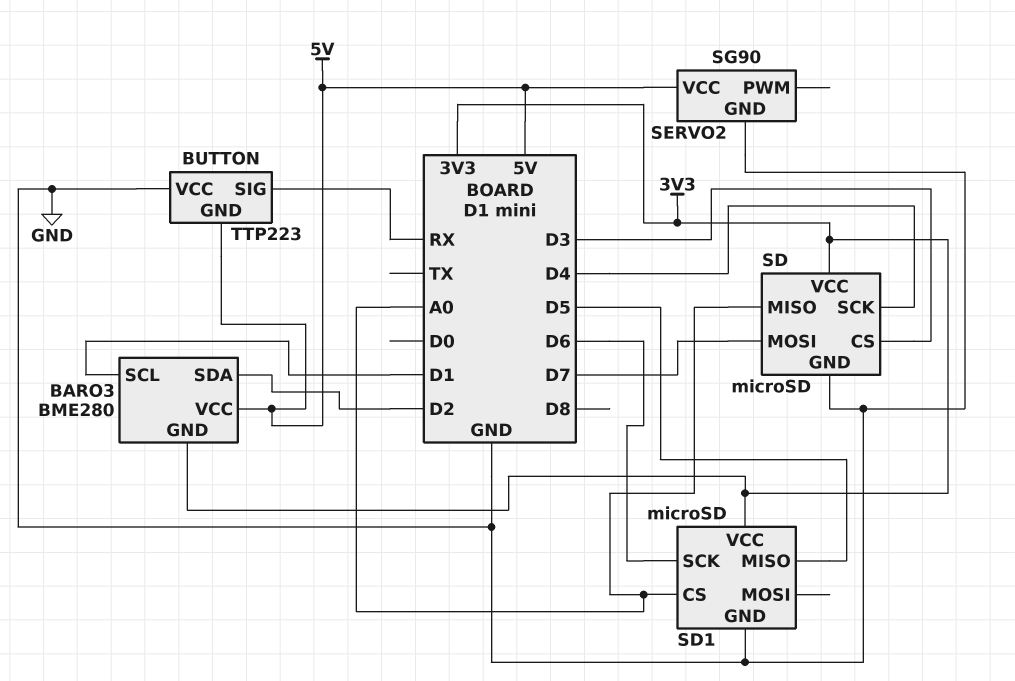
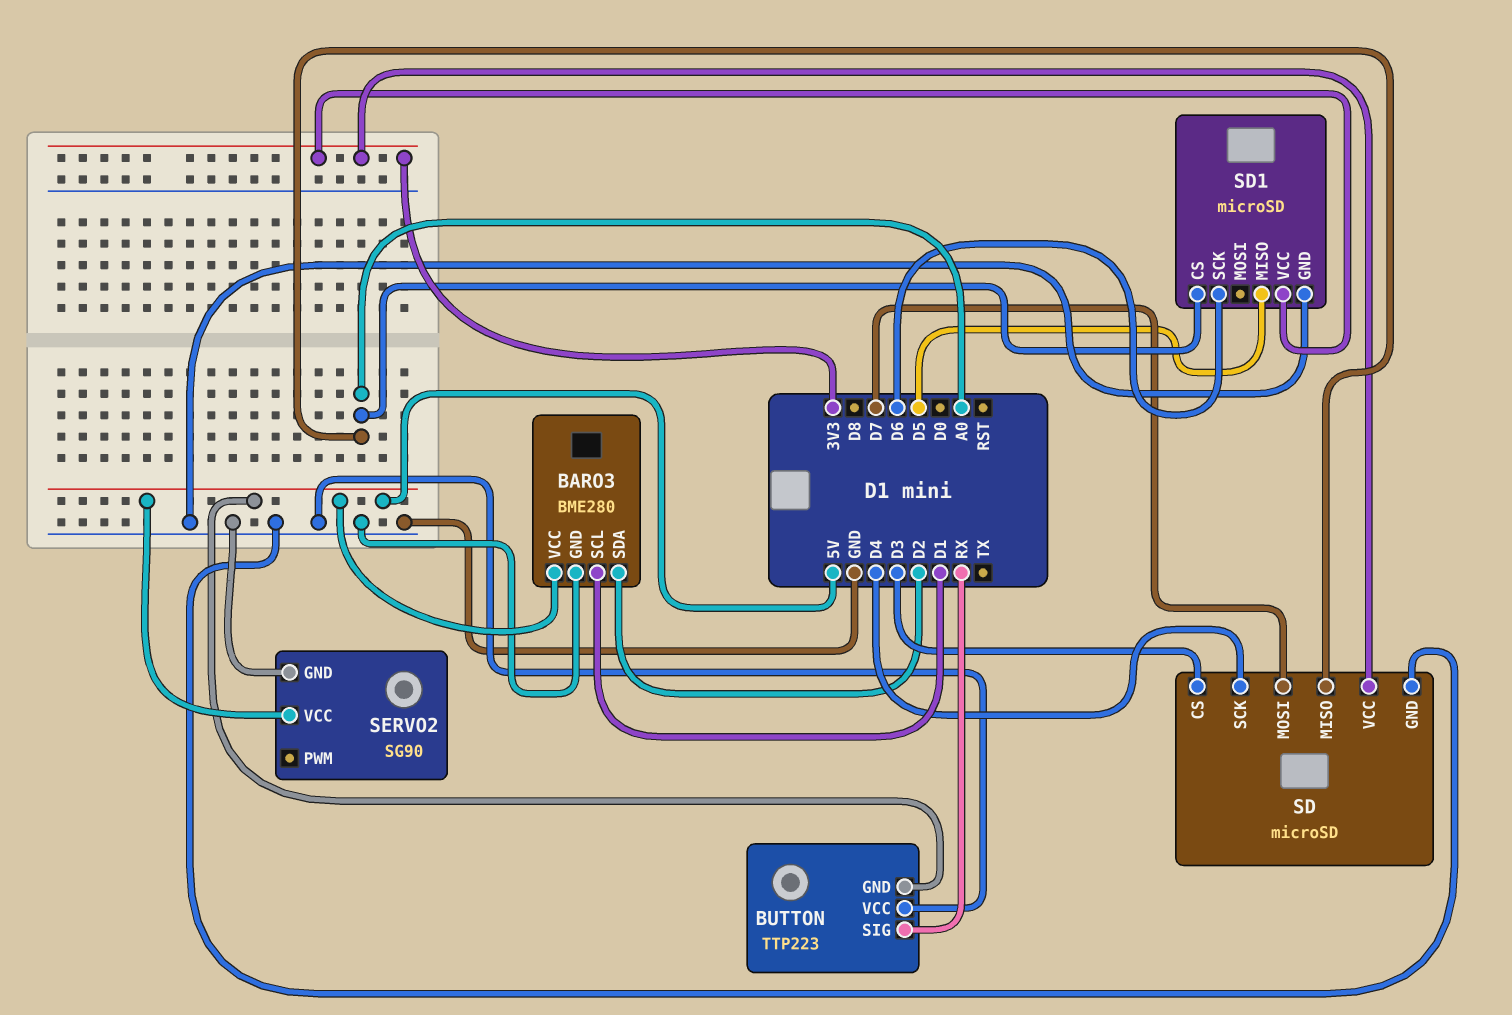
BARO3 pin GND: 3V3 -> GND

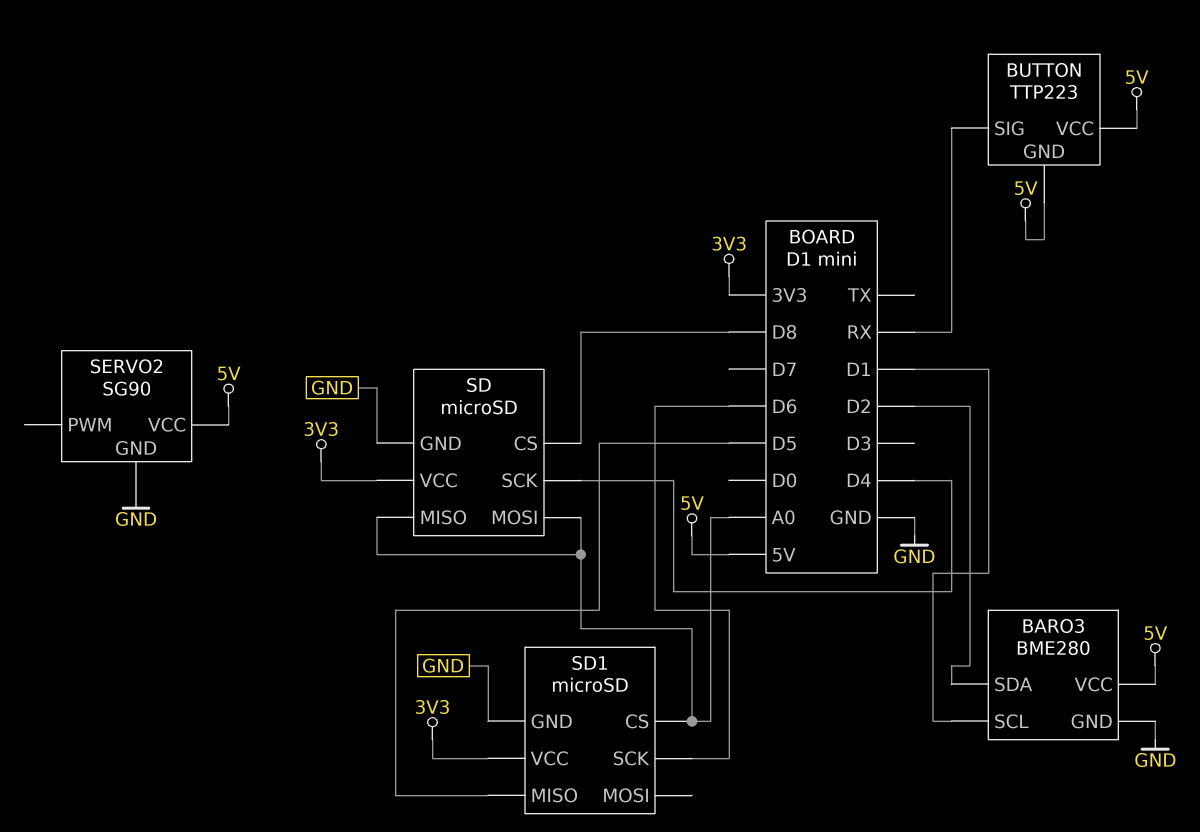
BUTTON pin VCC: GND -> 5V
SD pin CS: D3 -> D8
SD pin MOSI: D7 -> A0

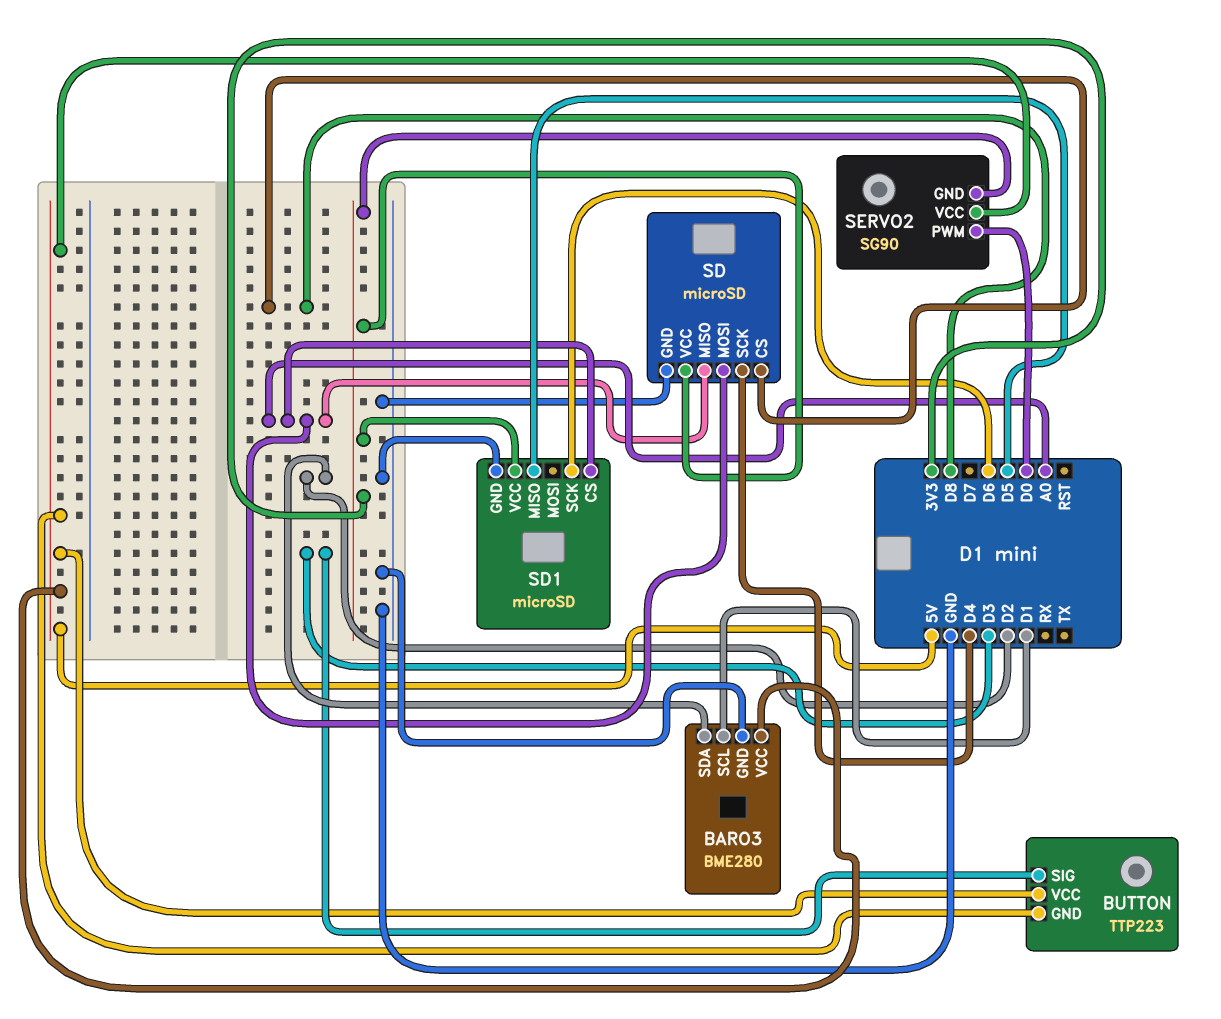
BUTTON pin SIG: RX -> D3
SERVO2 pin GND: GND -> 3V3
SERVO2 pin PWM: none -> D0

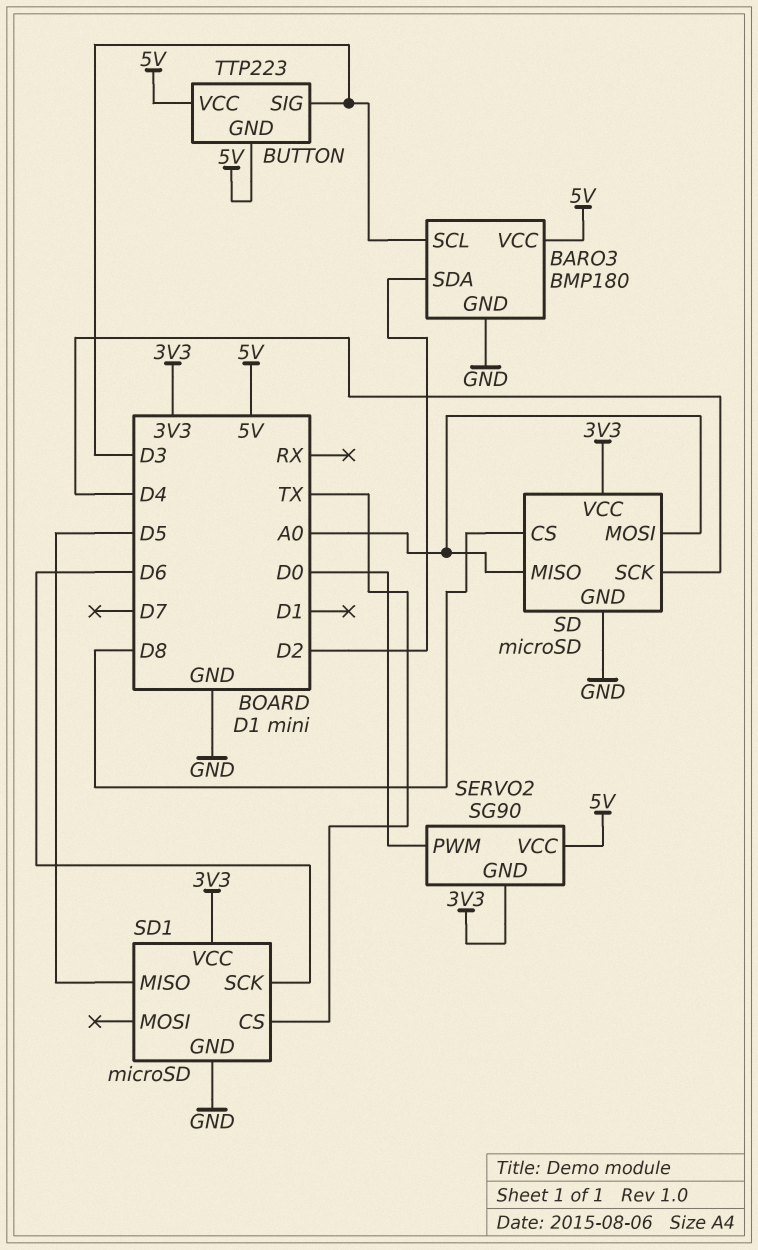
BARO3: BME280 -> BMP180
BARO3 pin SCL: D1 -> D3
SD1 pin CS: A0 -> TX

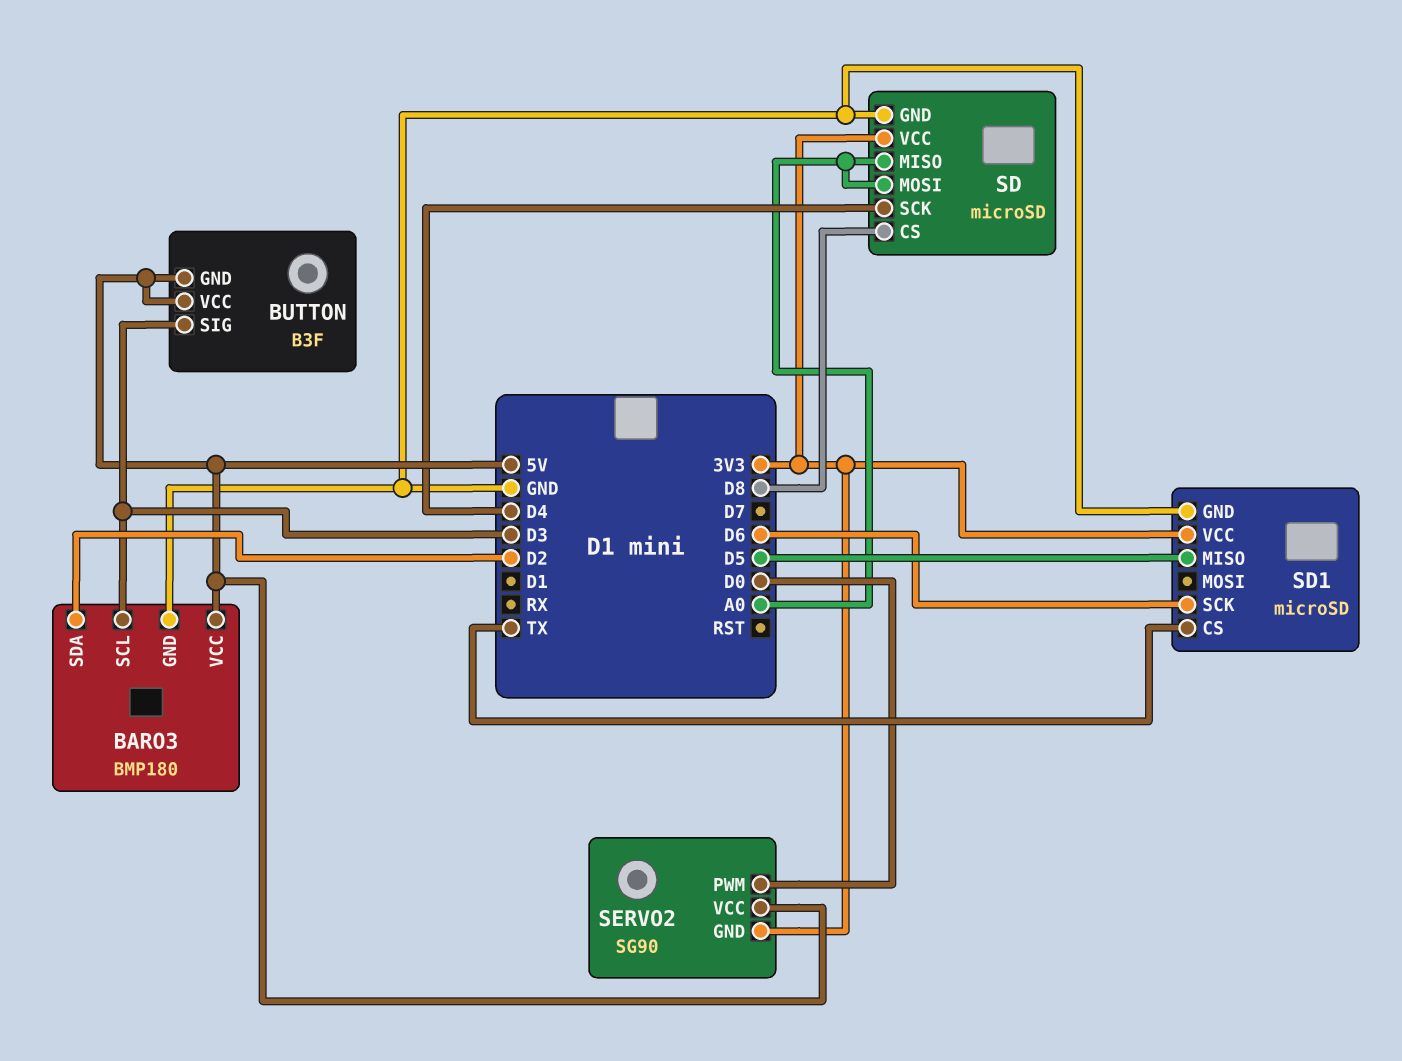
BUTTON: TTP223 -> B3F

